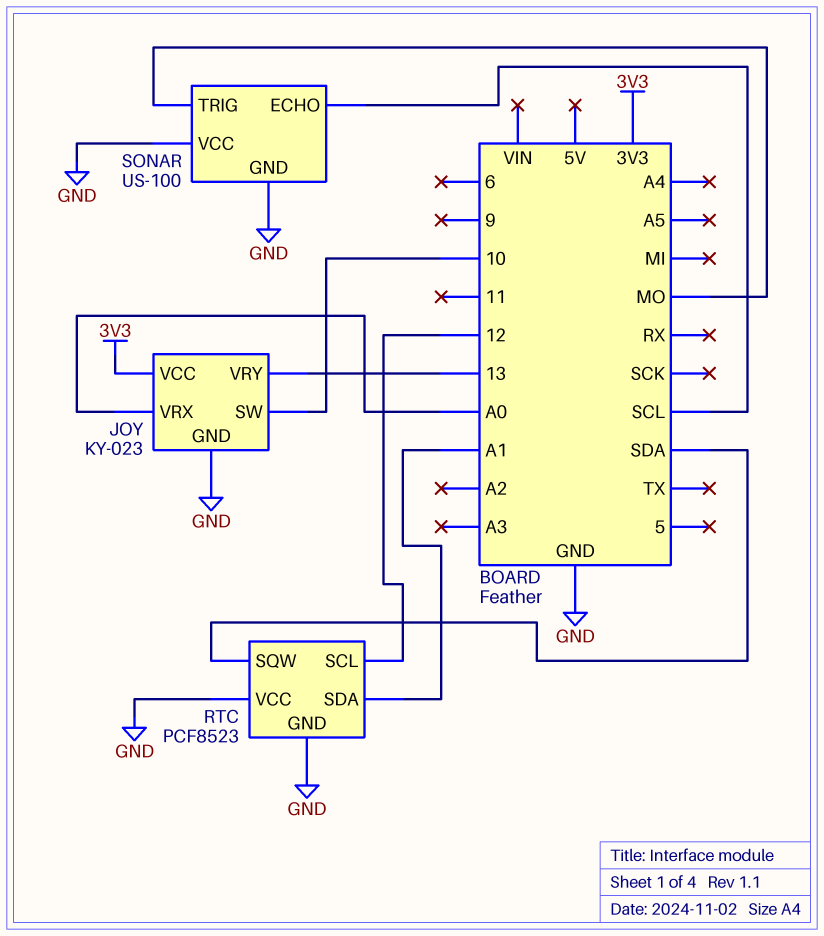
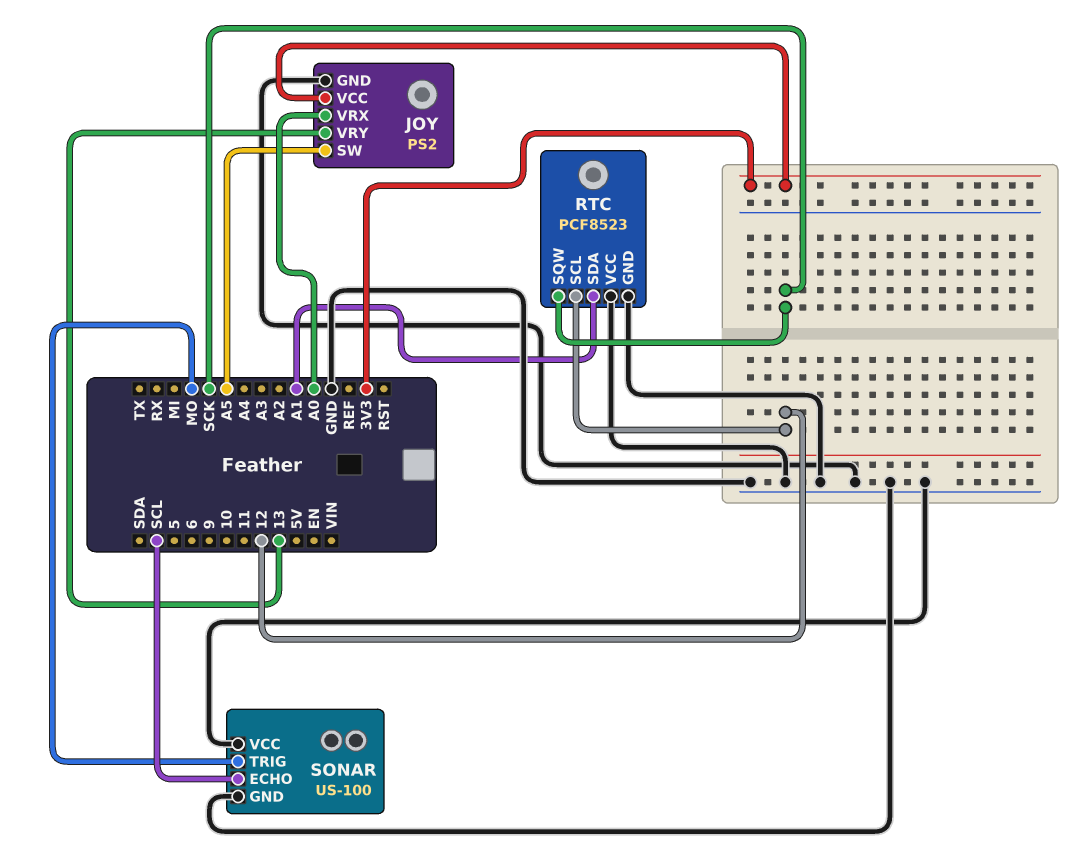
JOY: KY-023 -> PS2
JOY pin SW: 10 -> A5
RTC pin SQW: SDA -> SCK

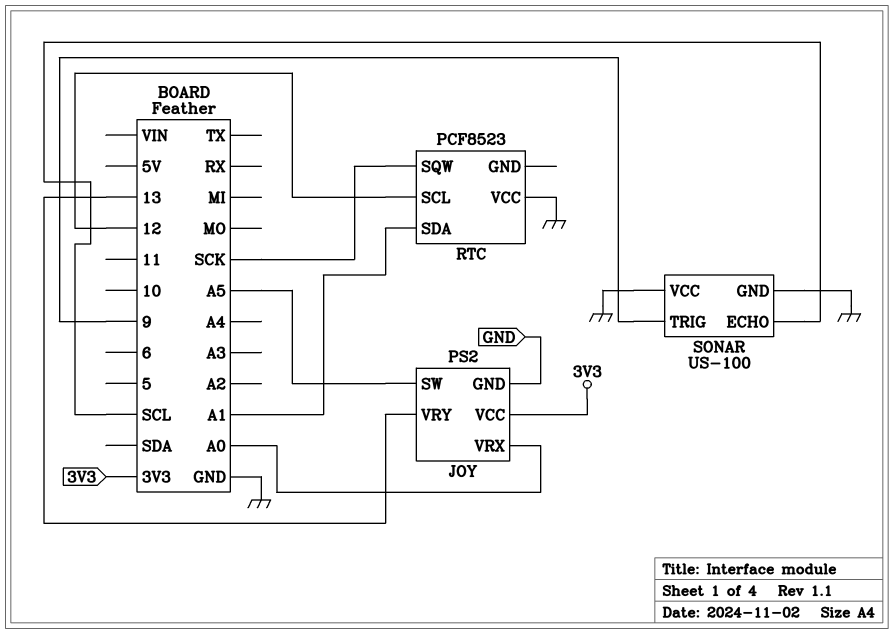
RTC pin GND: GND -> none
SONAR pin TRIG: MO -> 9

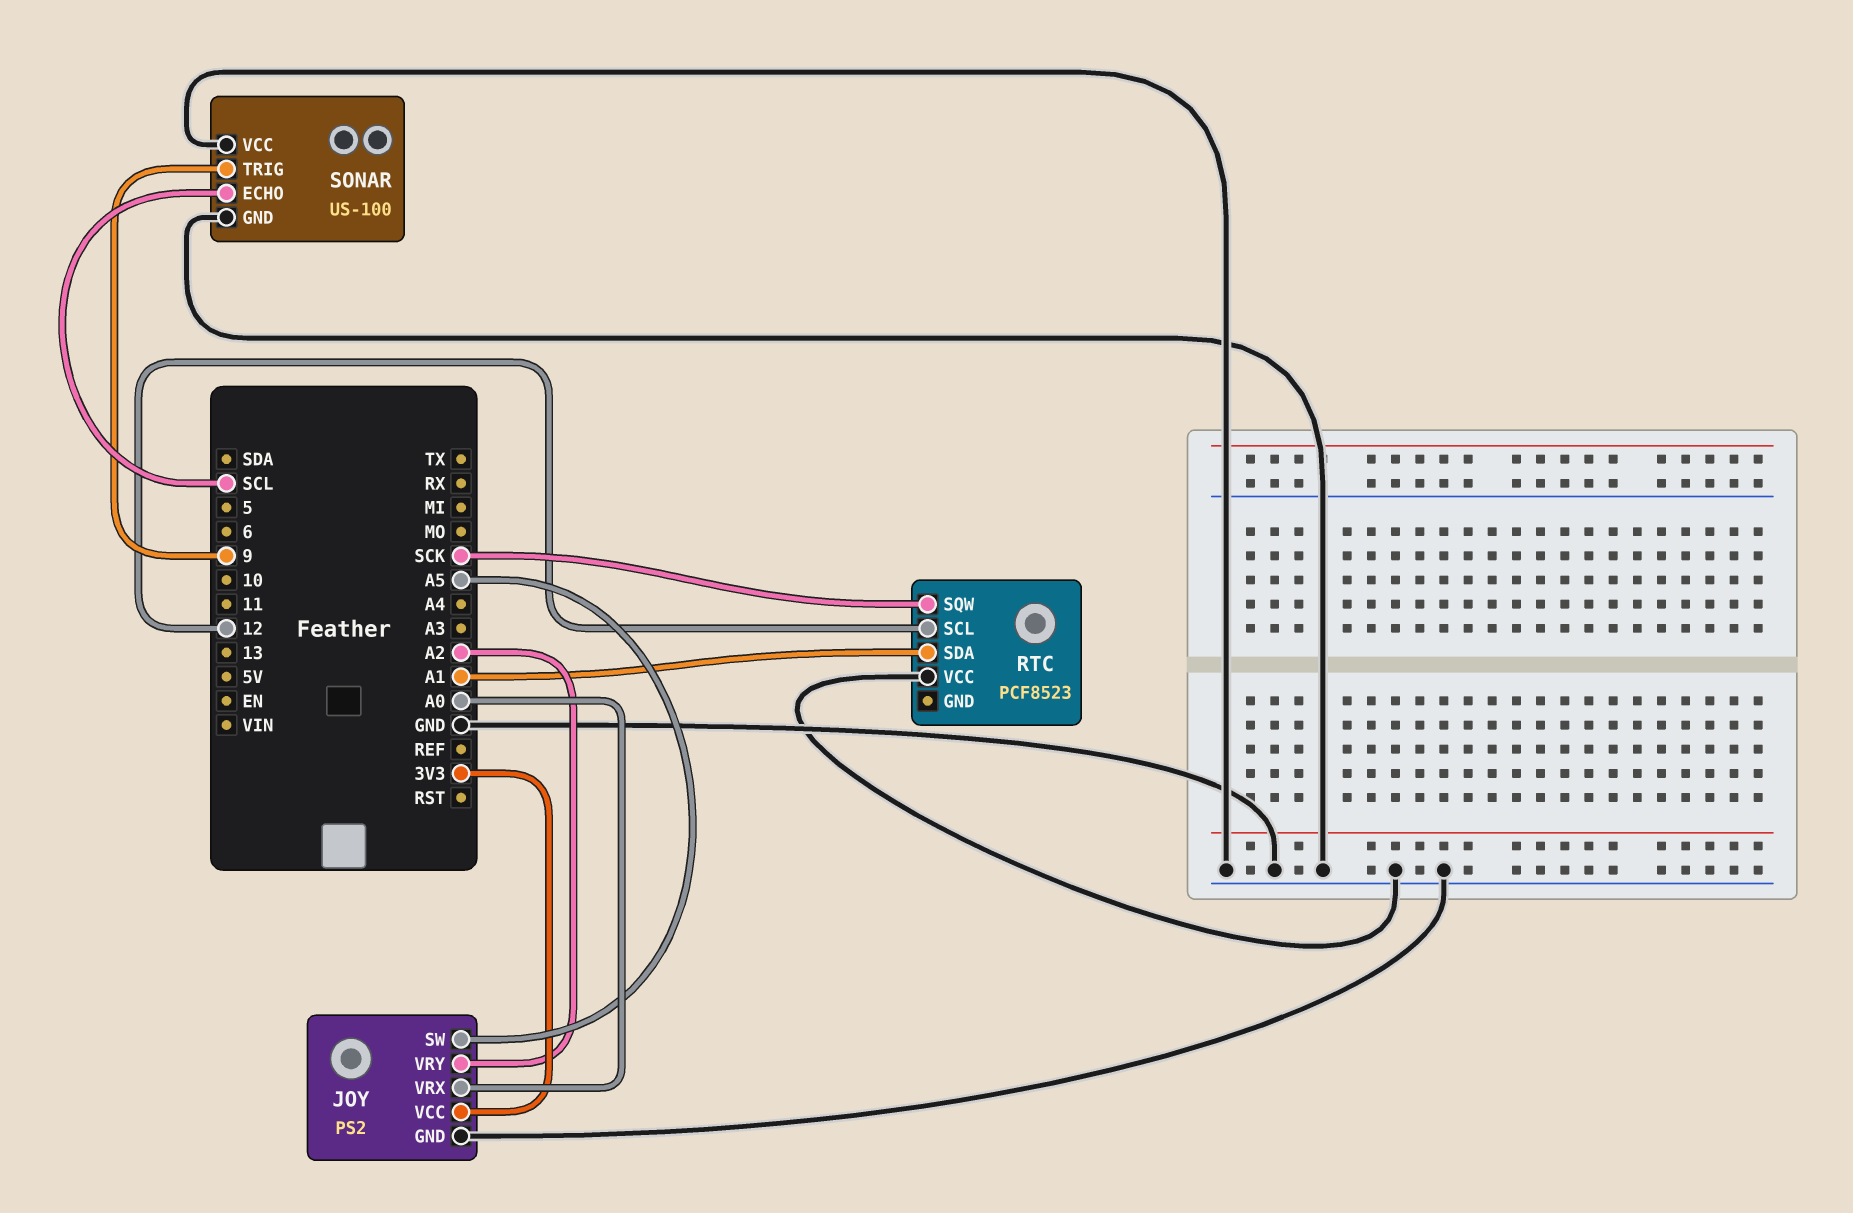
JOY pin VRY: 13 -> A2

